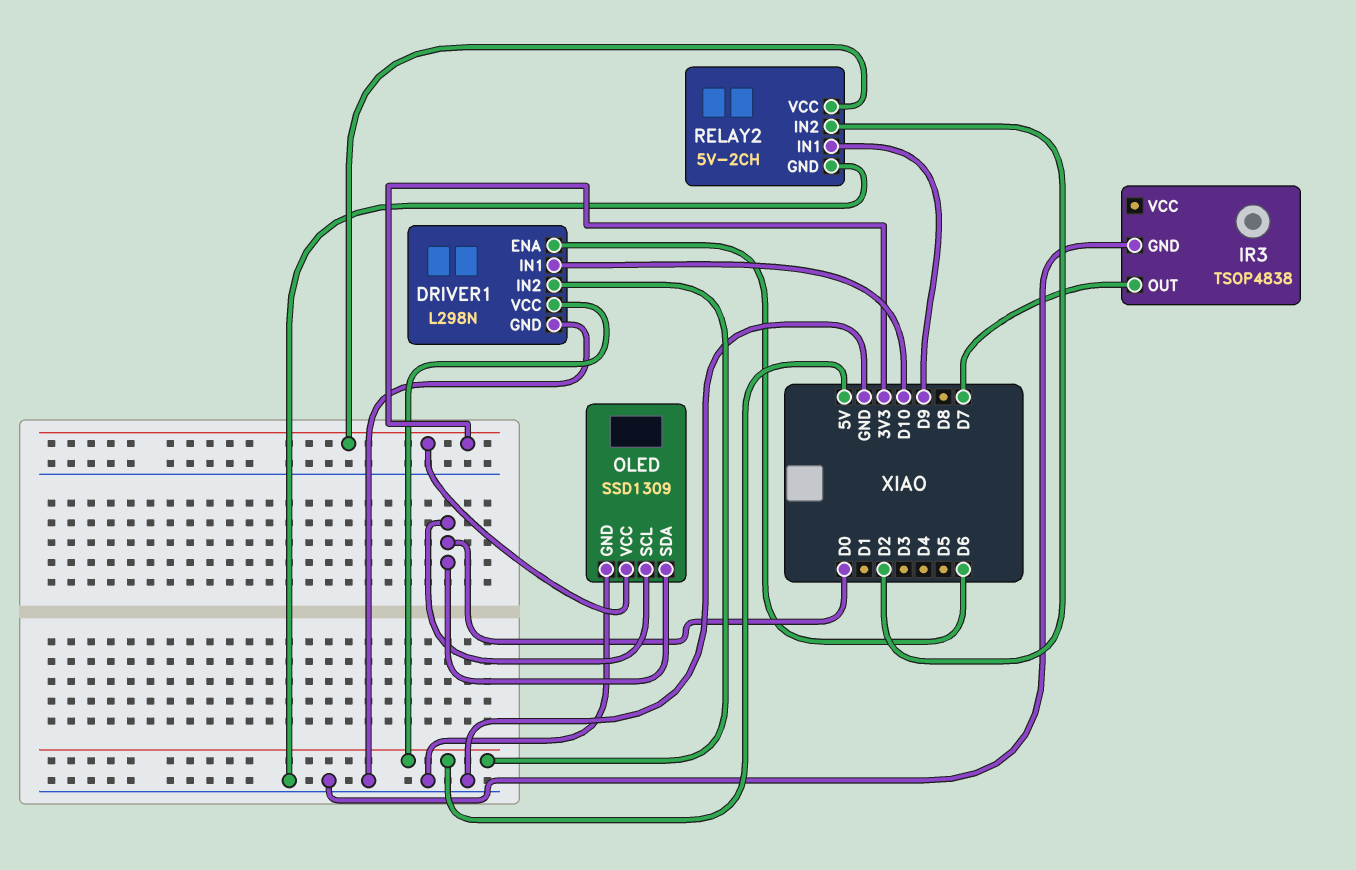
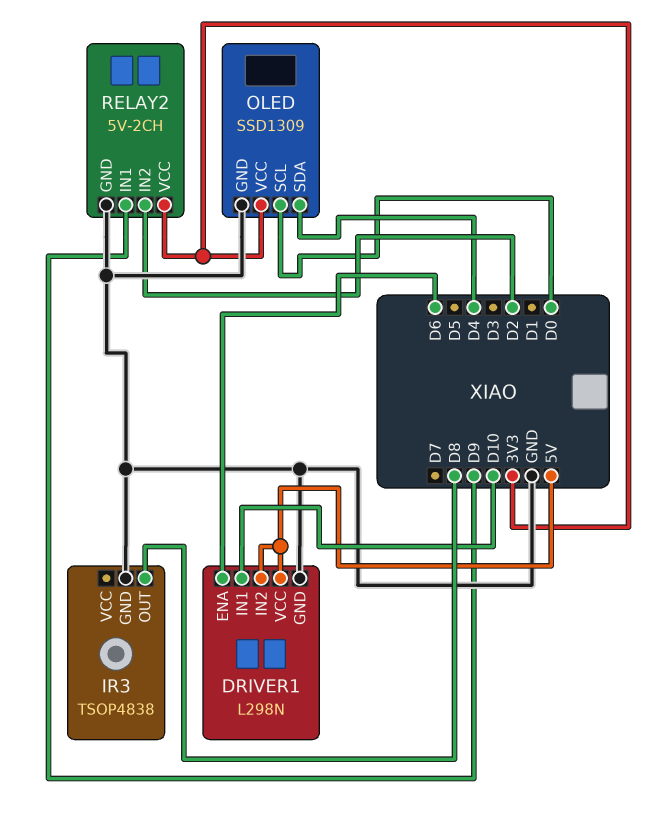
IR3 pin OUT: D7 -> D8
OLED pin SDA: D0 -> D4

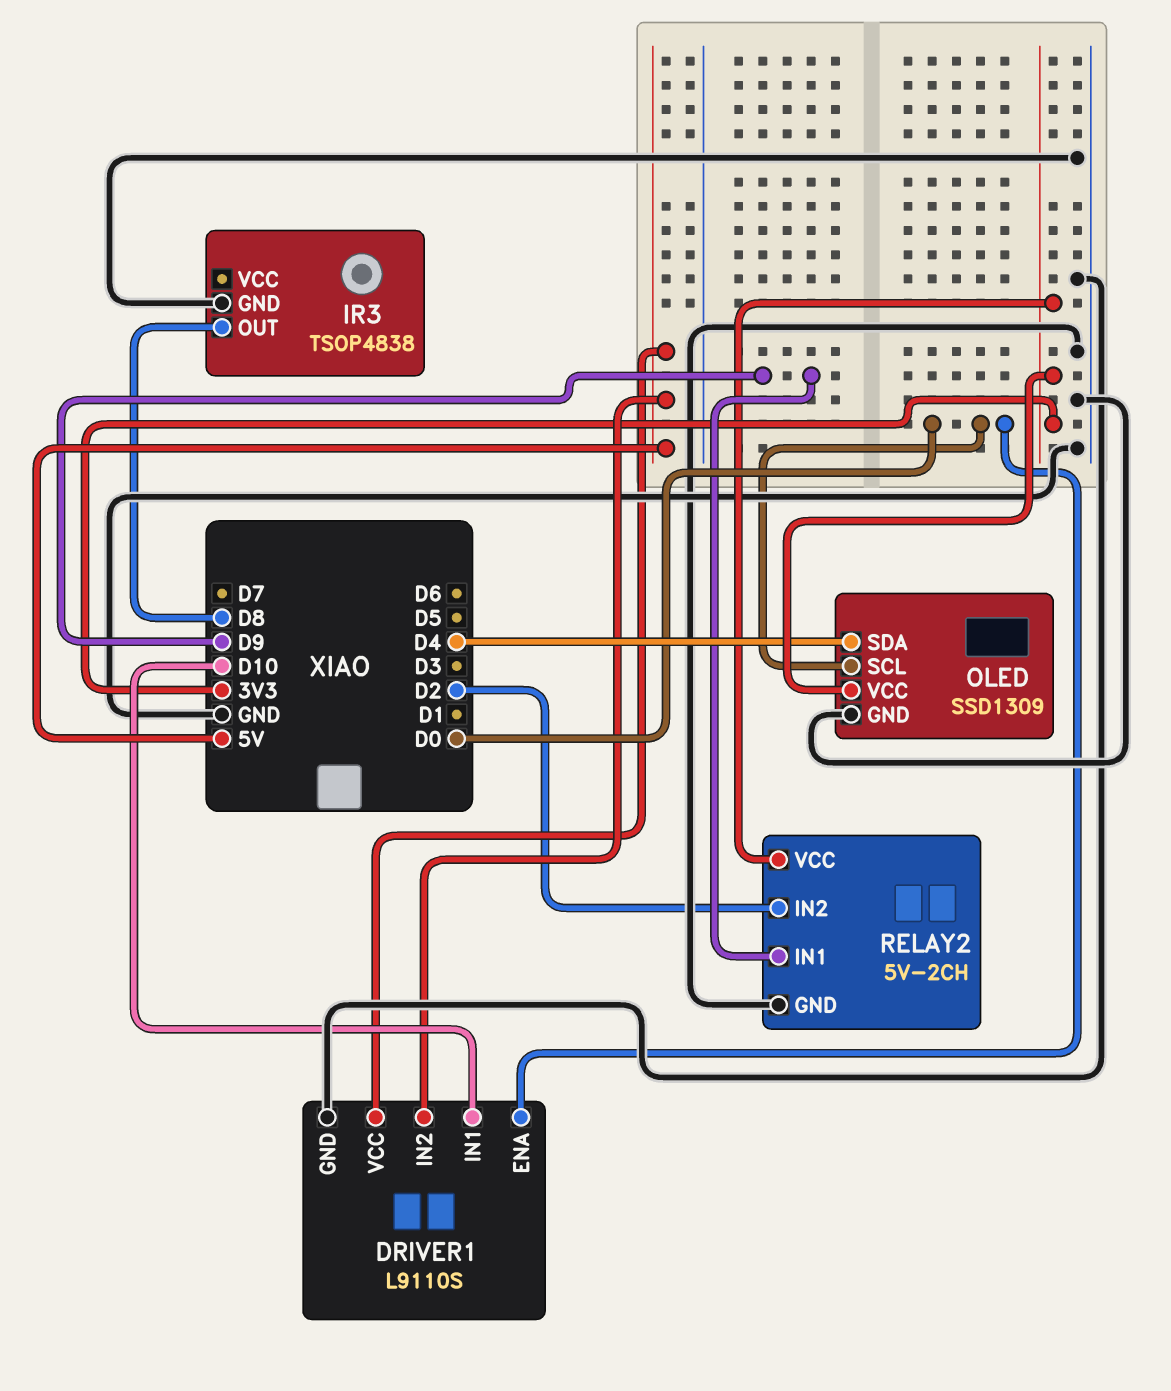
DRIVER1: L298N -> L9110S
DRIVER1 pin ENA: D6 -> D0

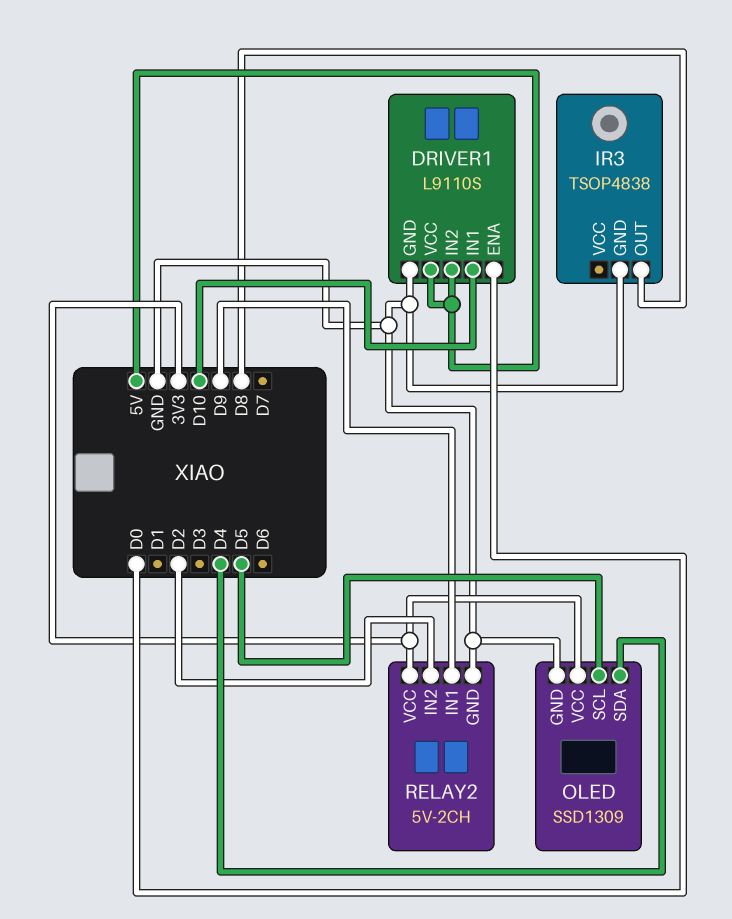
OLED pin SCL: D0 -> D5

